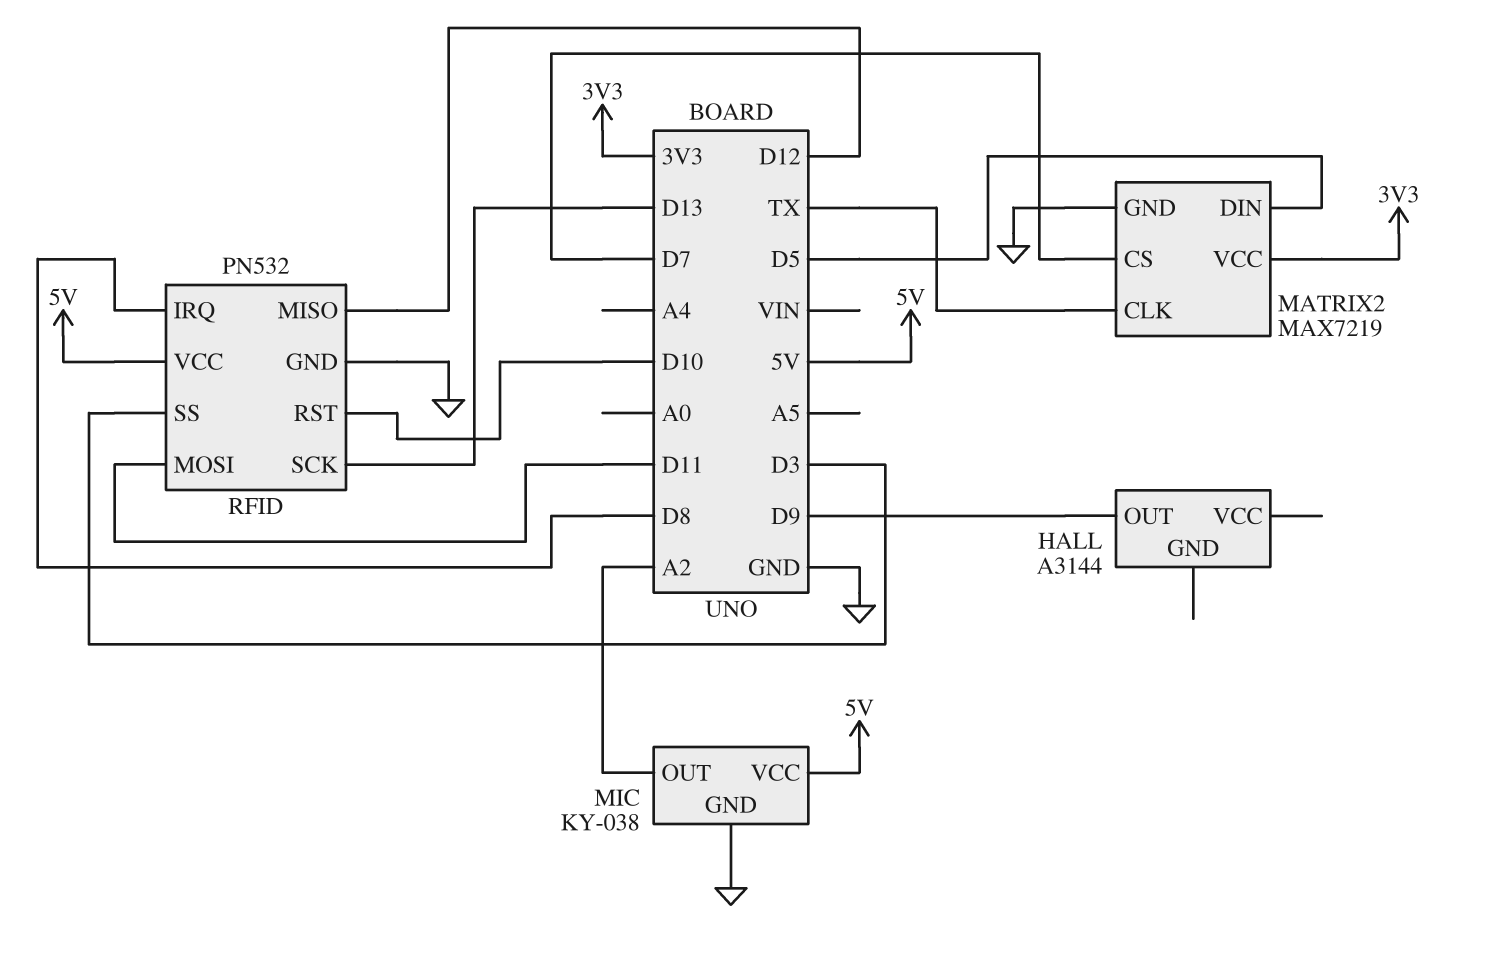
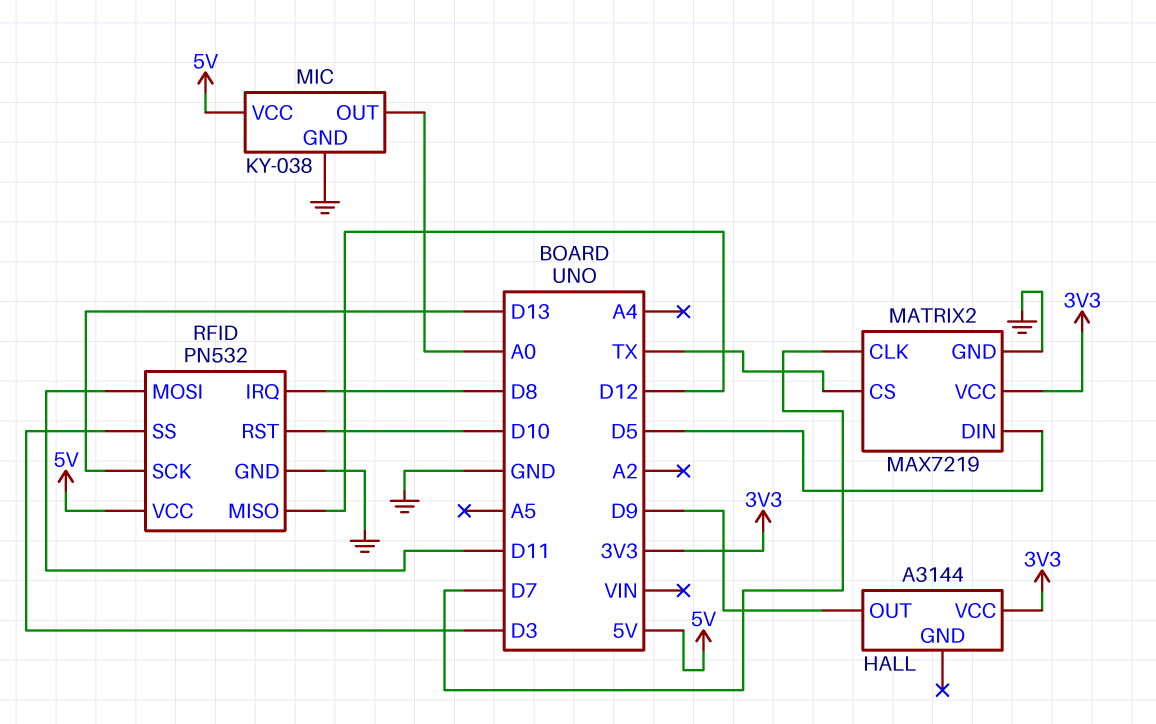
HALL pin VCC: none -> 3V3
MATRIX2 pin CLK: TX -> D7
MATRIX2 pin CS: D7 -> TX
MIC pin OUT: A2 -> A0

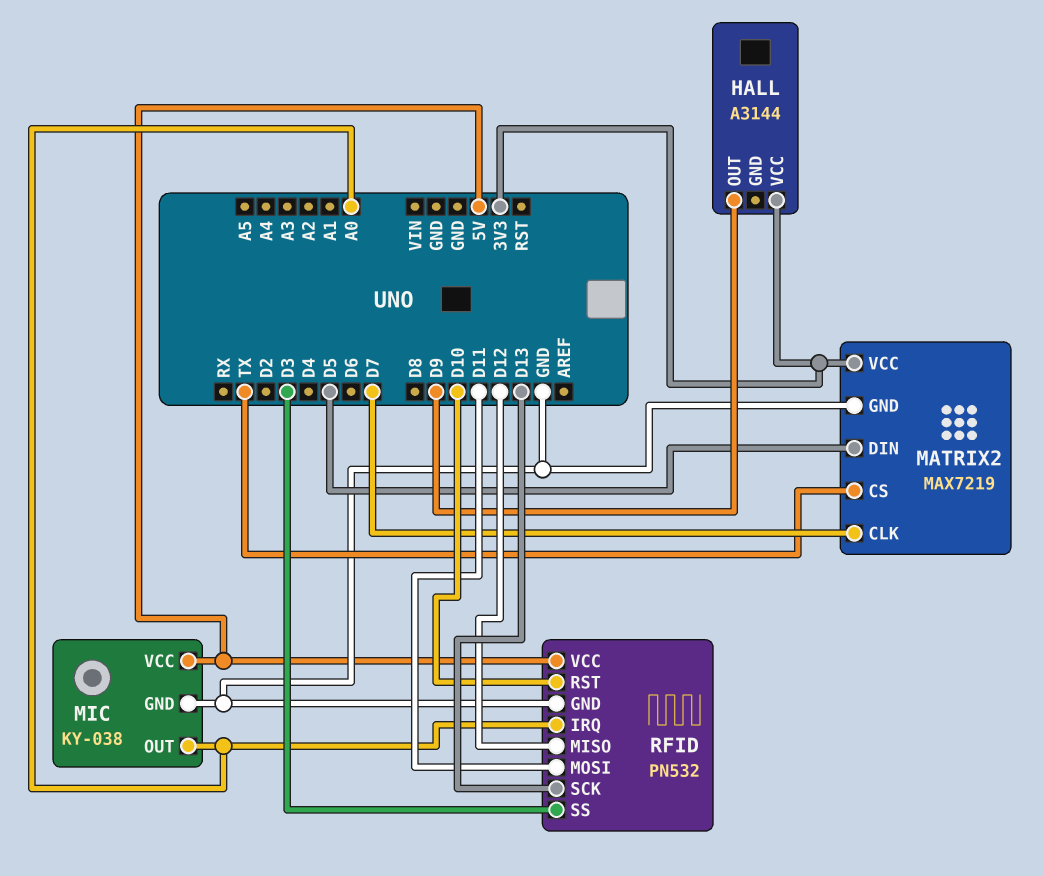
RFID pin IRQ: D8 -> A0

